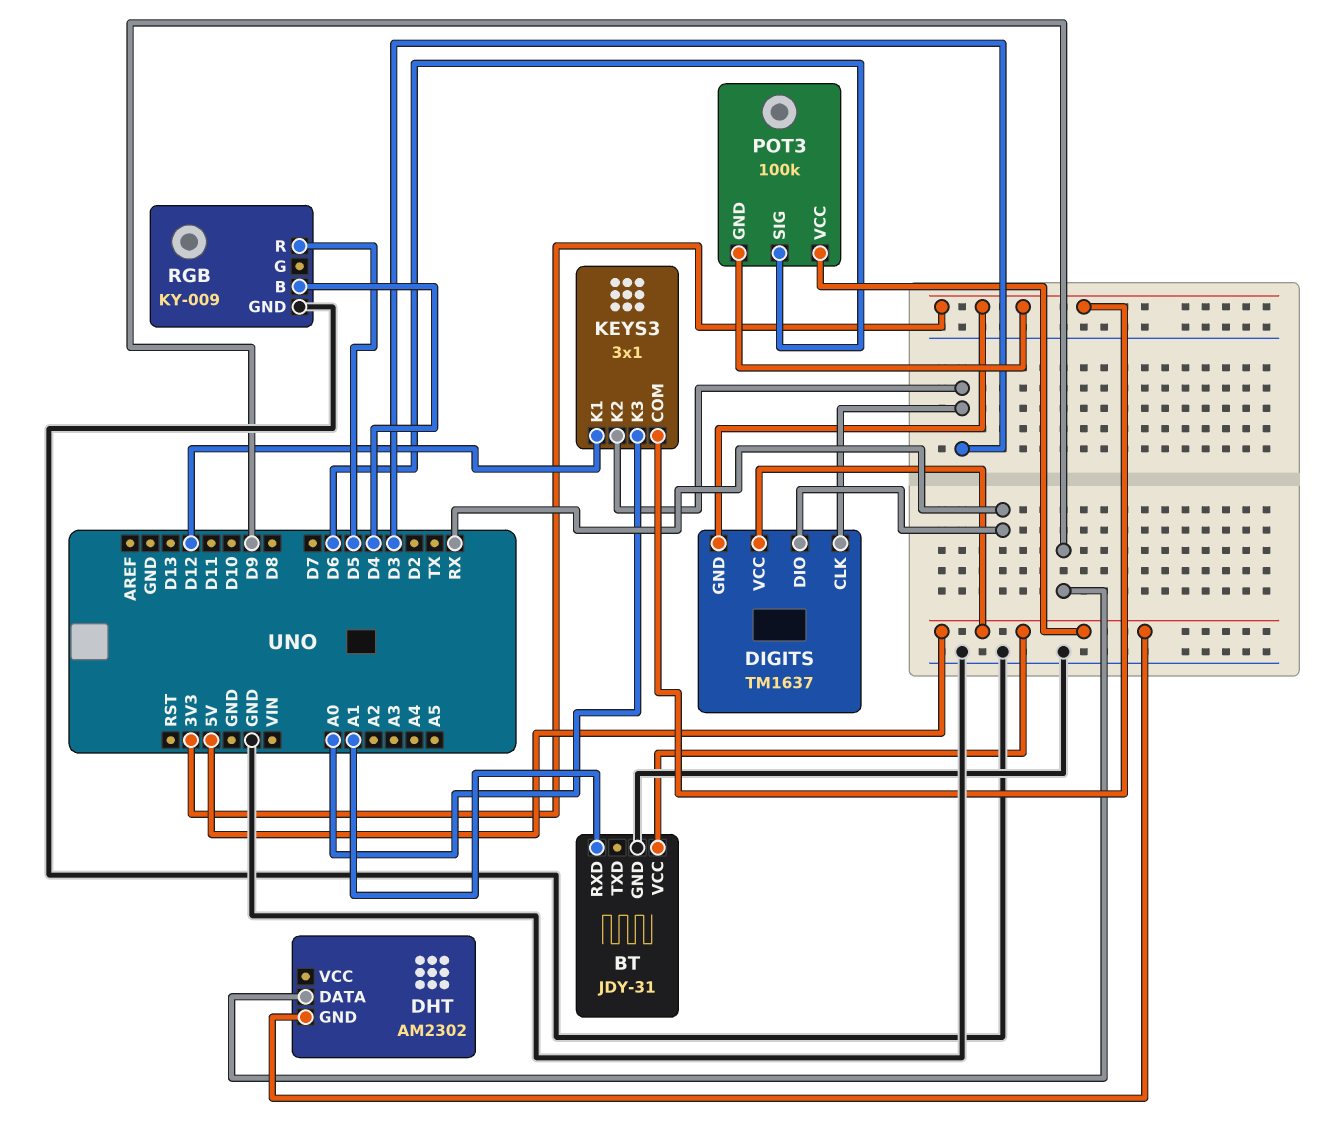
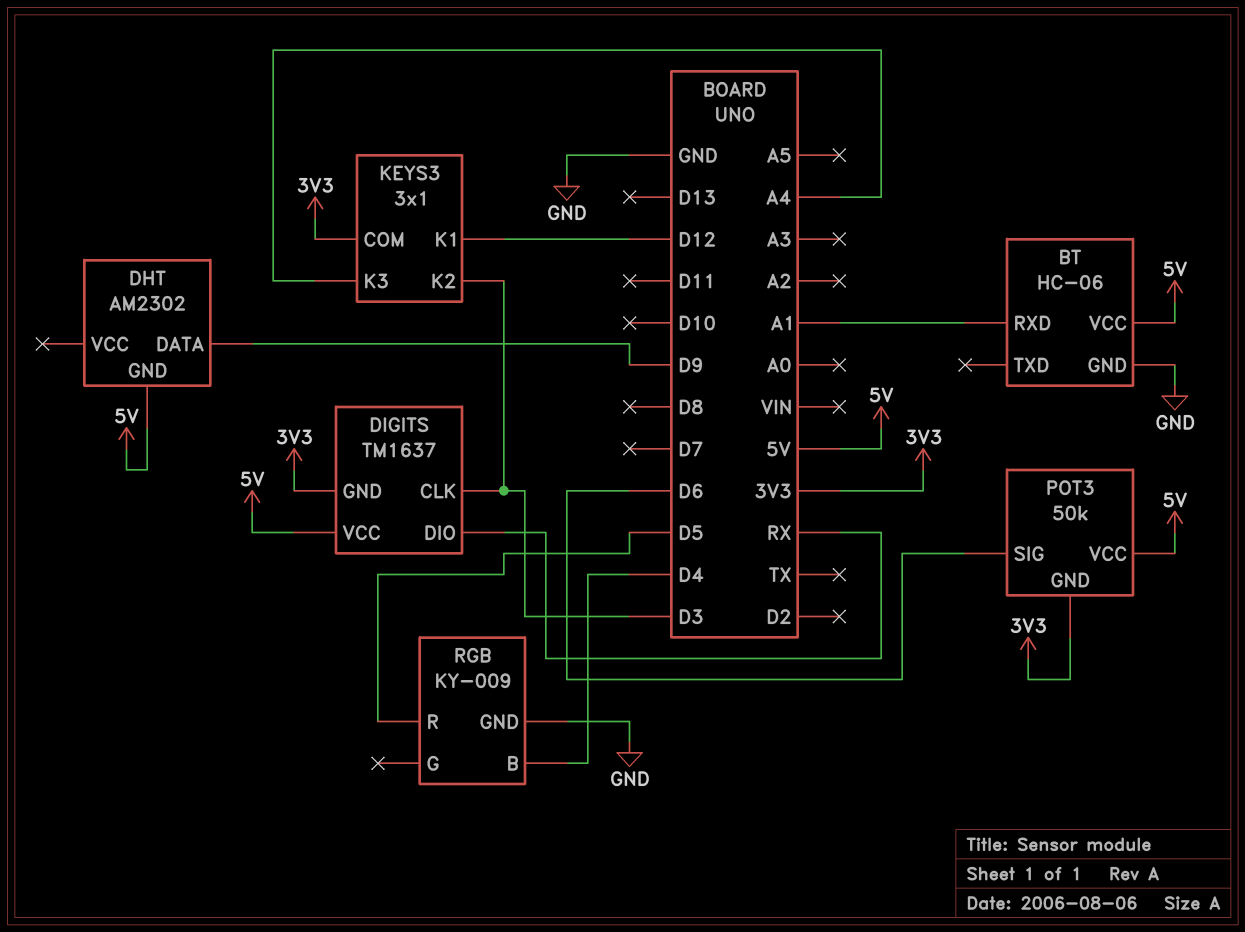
BT: JDY-31 -> HC-06
KEYS3 pin K3: A0 -> A4
POT3: 100k -> 50k

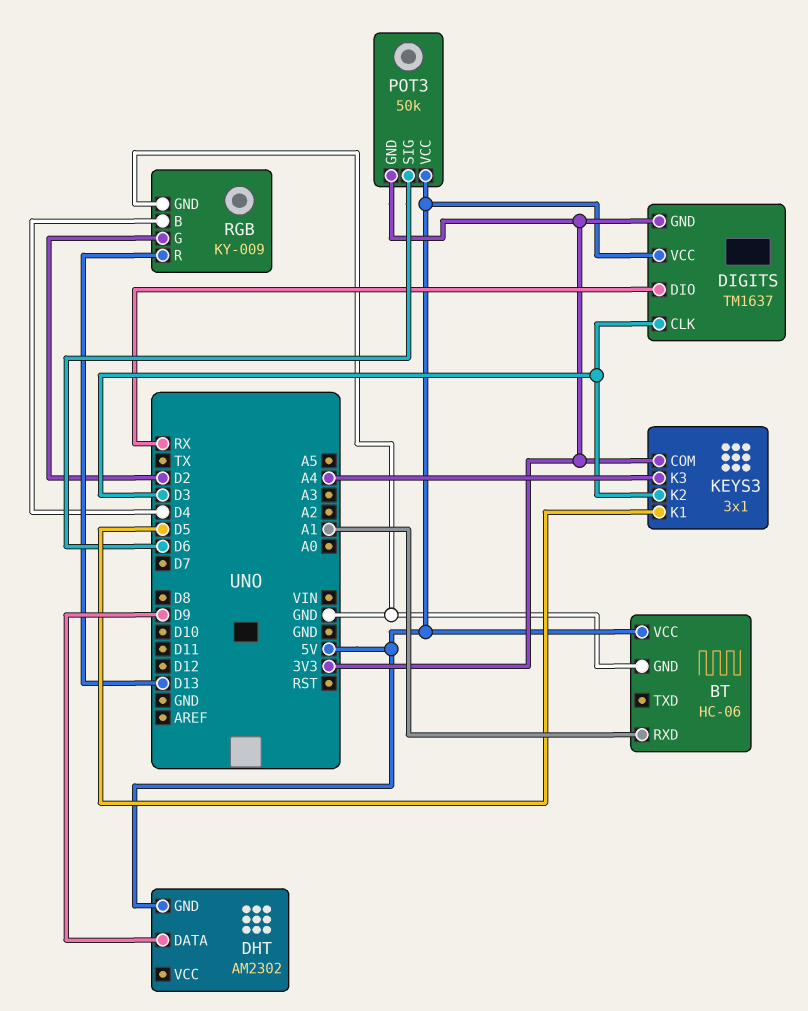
KEYS3 pin K1: D12 -> D5
RGB pin G: none -> D2
RGB pin R: D5 -> D13

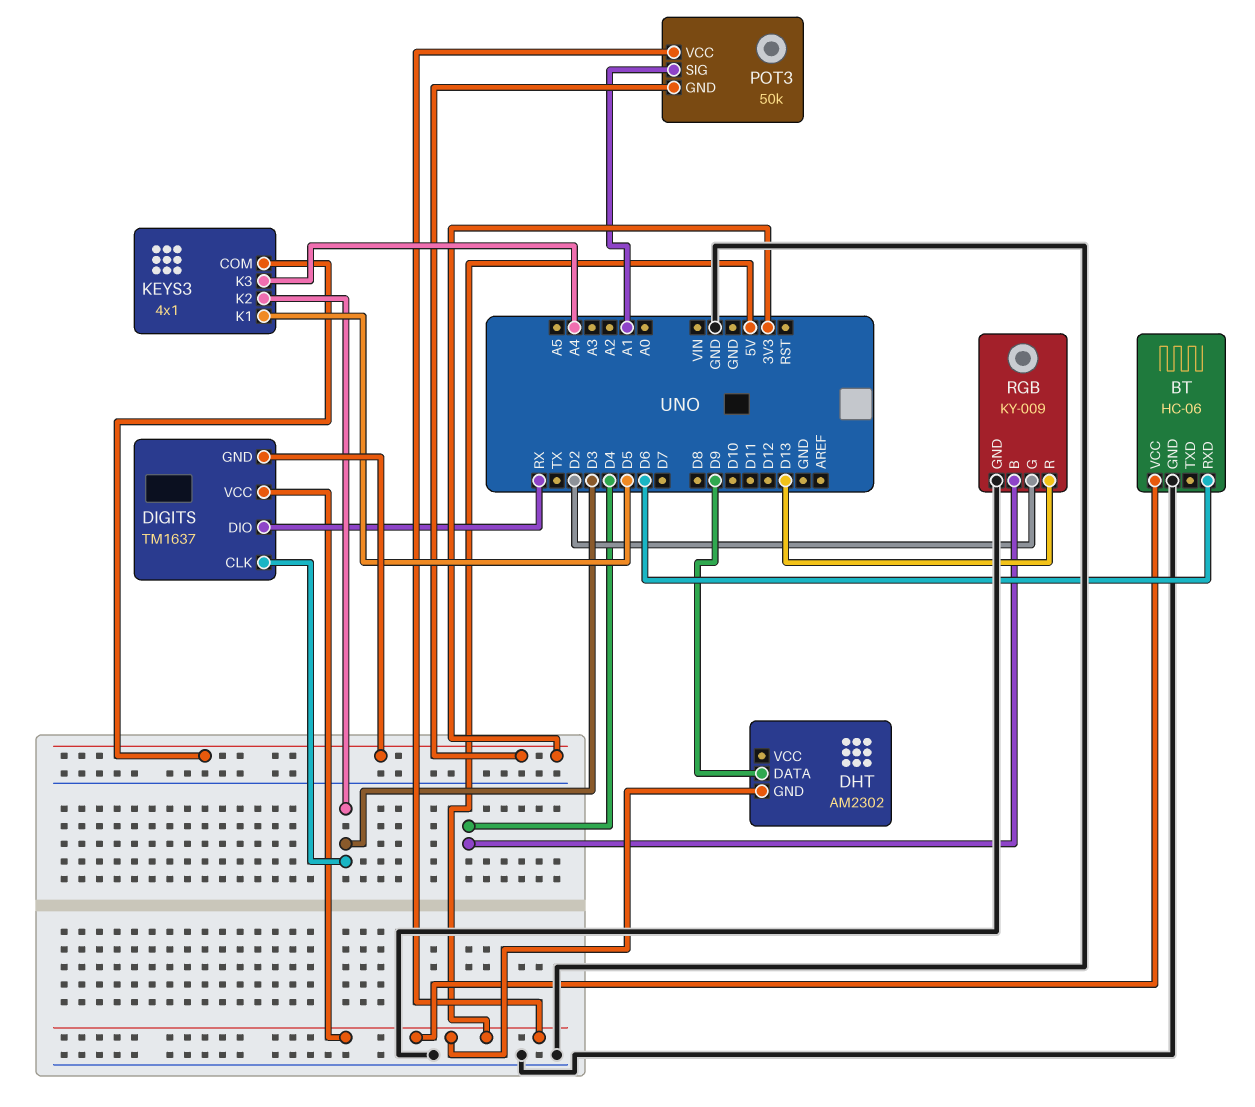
BT pin RXD: A1 -> D6
KEYS3: 3x1 -> 4x1
POT3 pin SIG: D6 -> A1

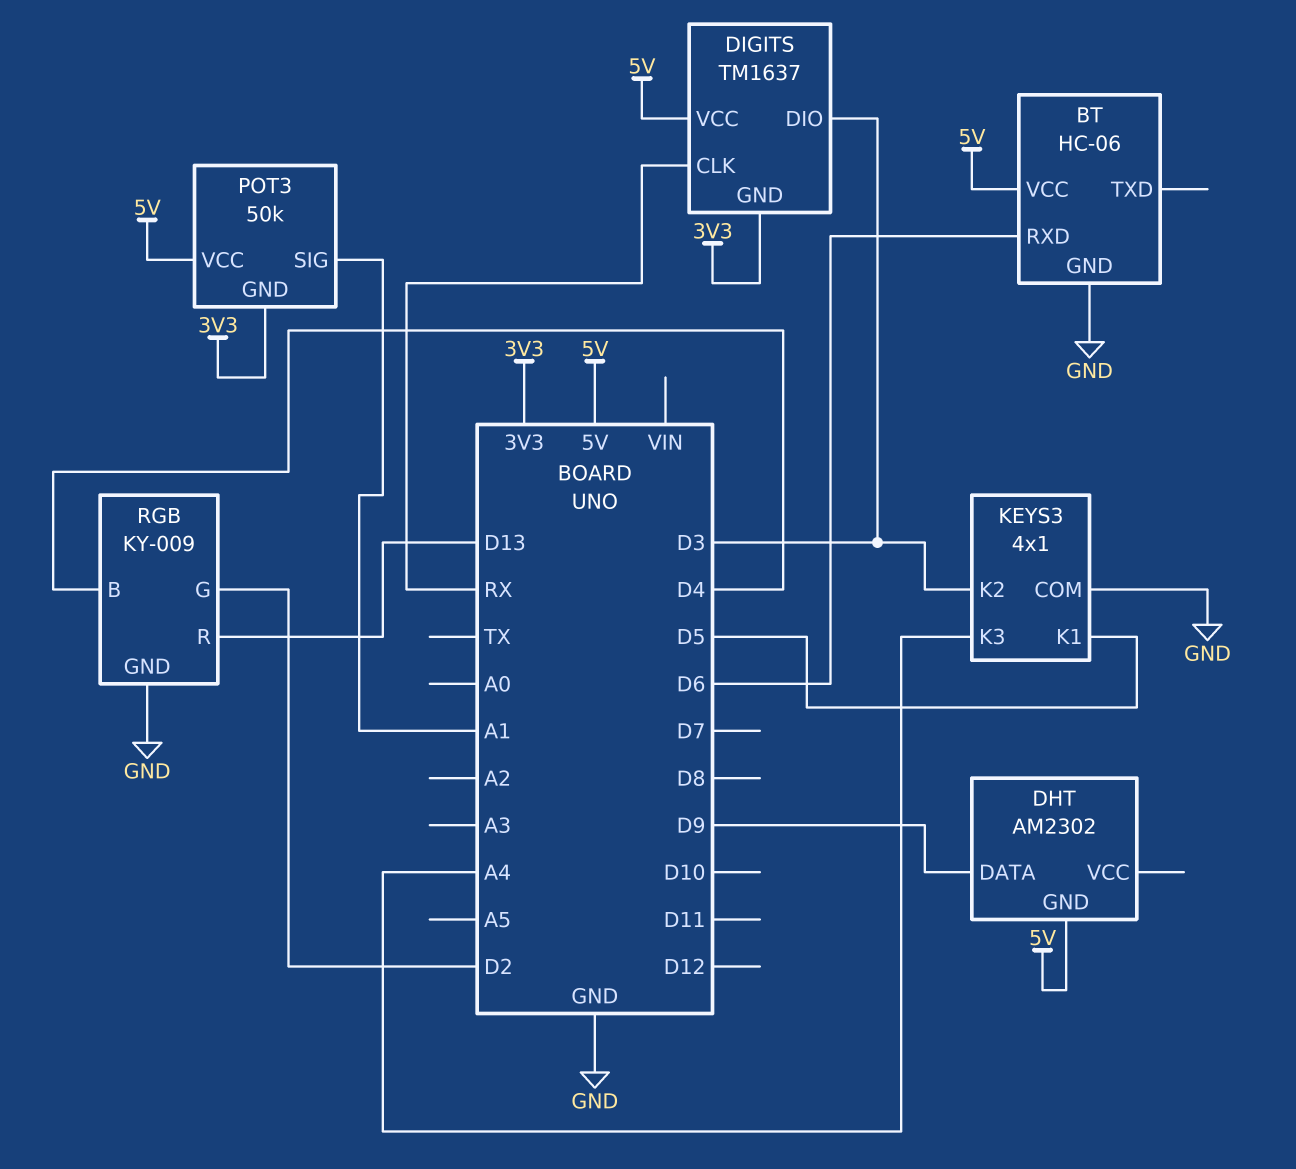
DIGITS pin CLK: D3 -> RX
DIGITS pin DIO: RX -> D3
KEYS3 pin COM: 3V3 -> GND

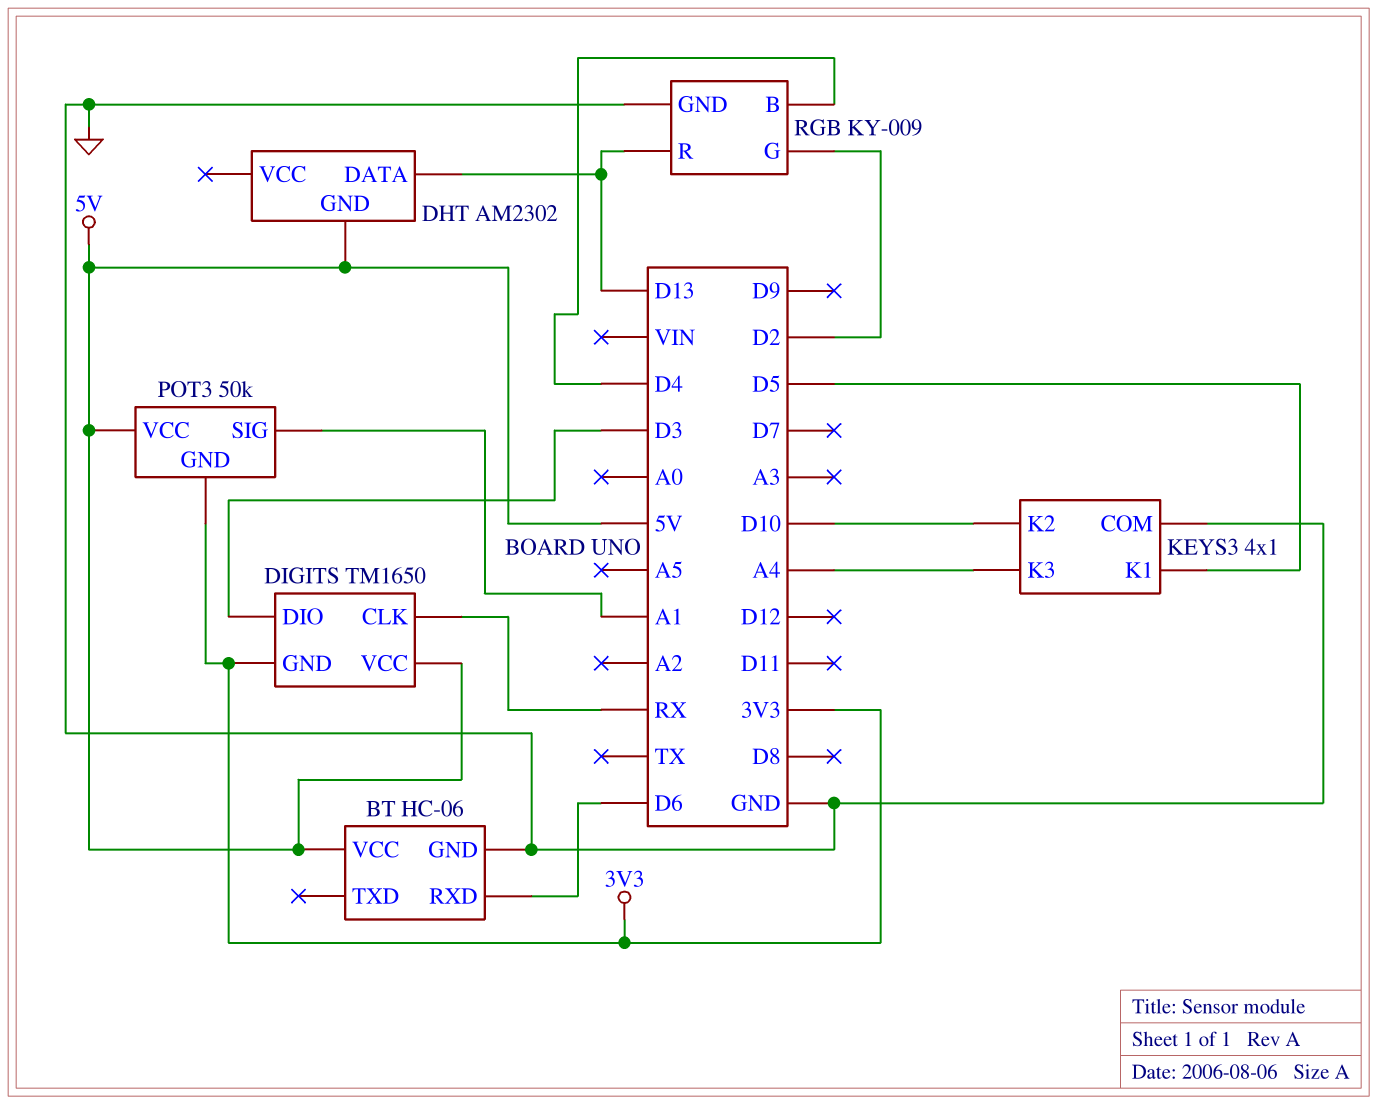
DHT pin DATA: D9 -> D13
DIGITS: TM1637 -> TM1650
KEYS3 pin K2: D3 -> D10

